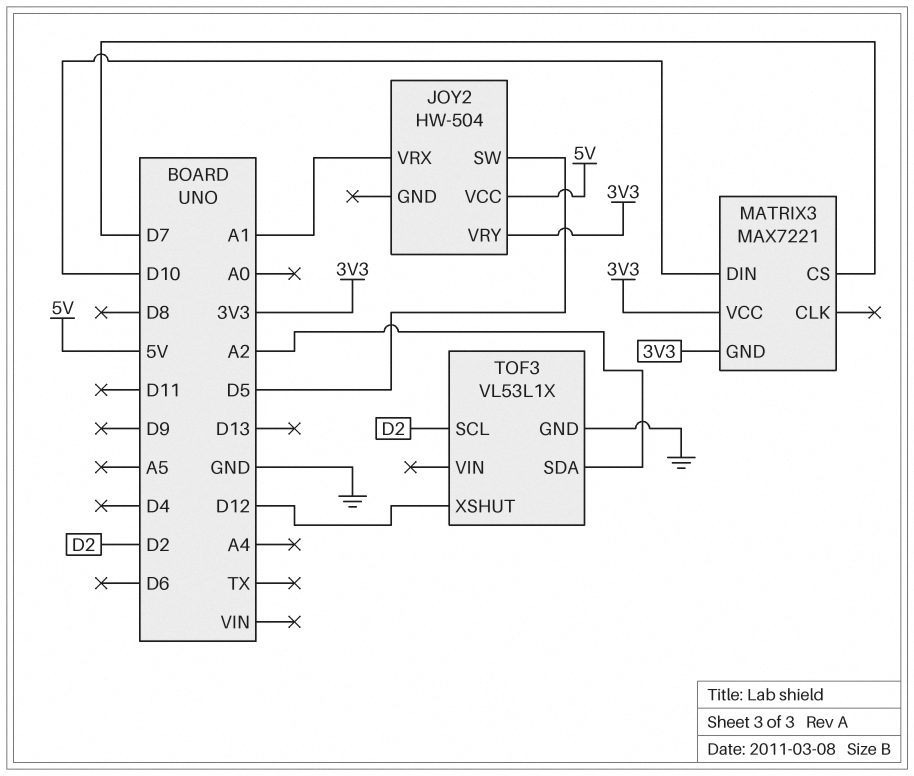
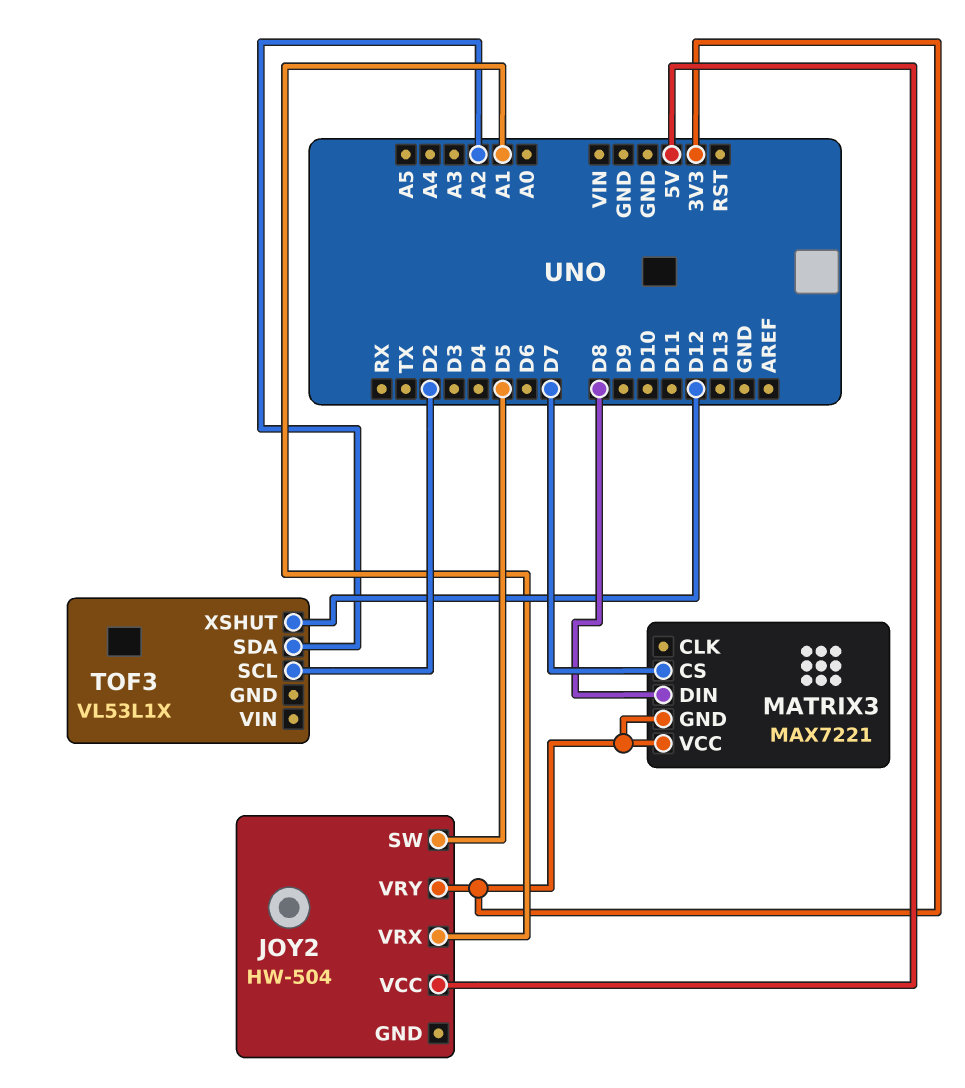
MATRIX3 pin DIN: D10 -> D8
TOF3 pin GND: GND -> none

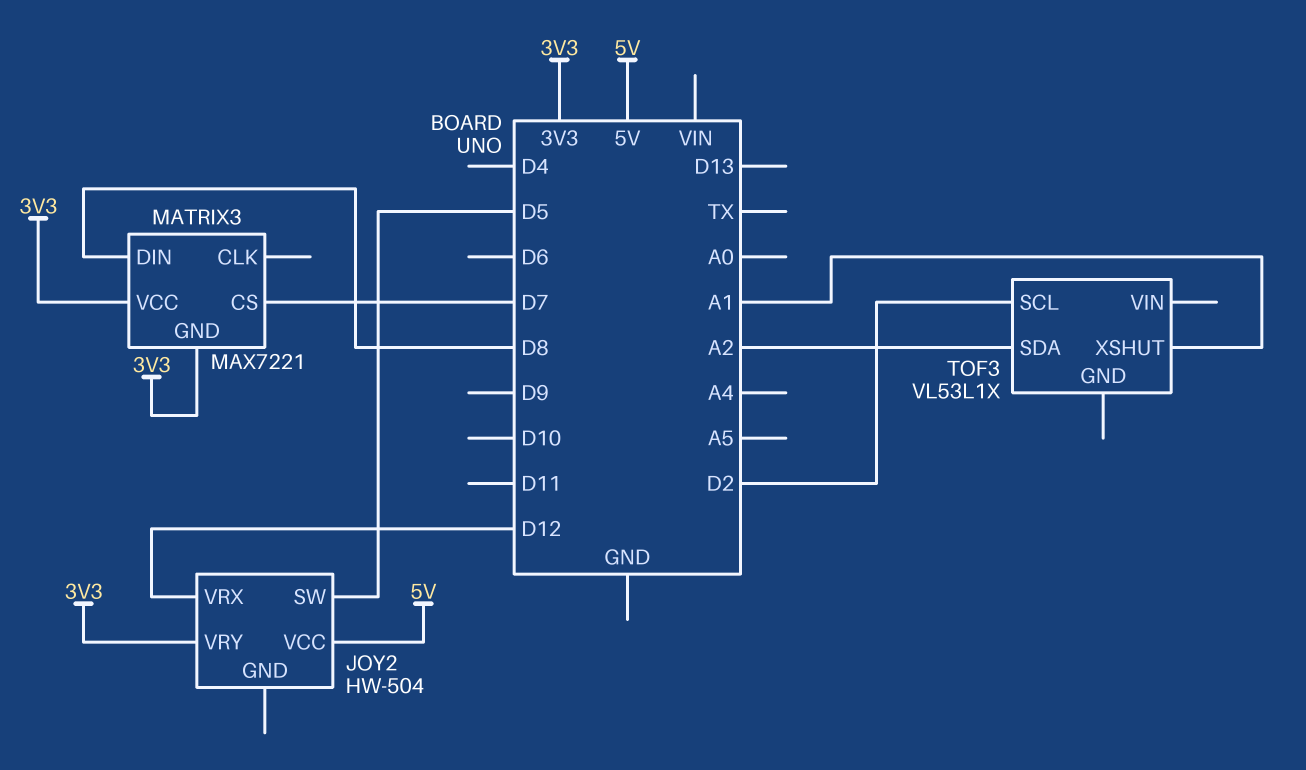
JOY2 pin VRX: A1 -> D12
TOF3 pin XSHUT: D12 -> A1

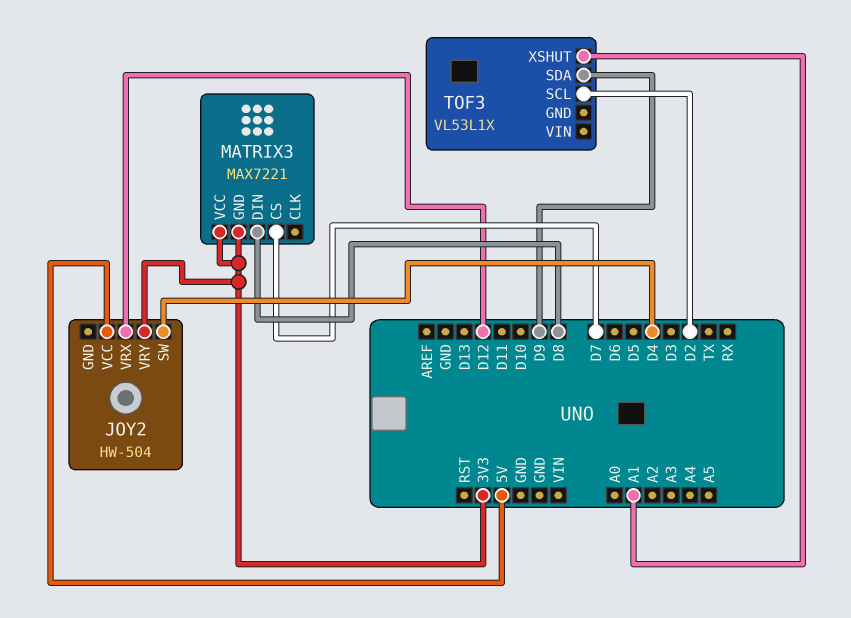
JOY2 pin SW: D5 -> D4
TOF3 pin SDA: A2 -> D9

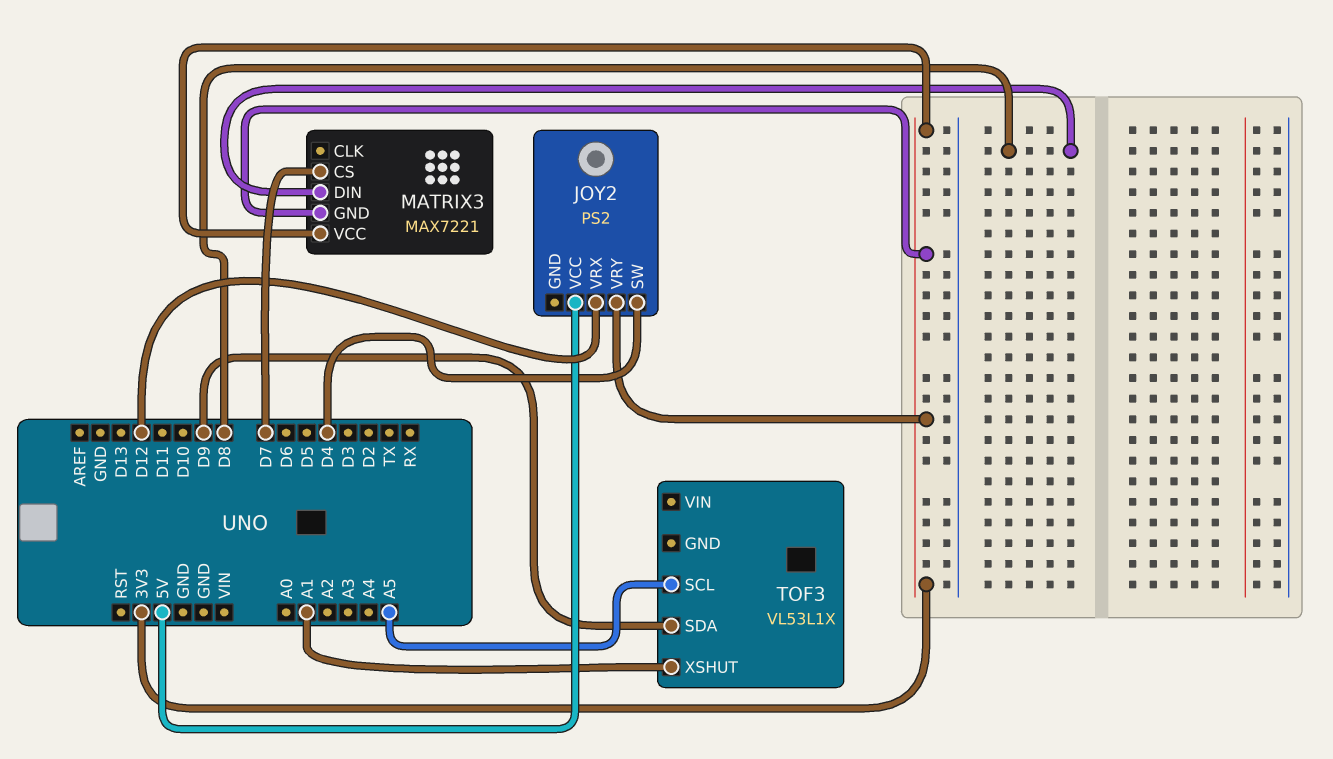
JOY2: HW-504 -> PS2
TOF3 pin SCL: D2 -> A5

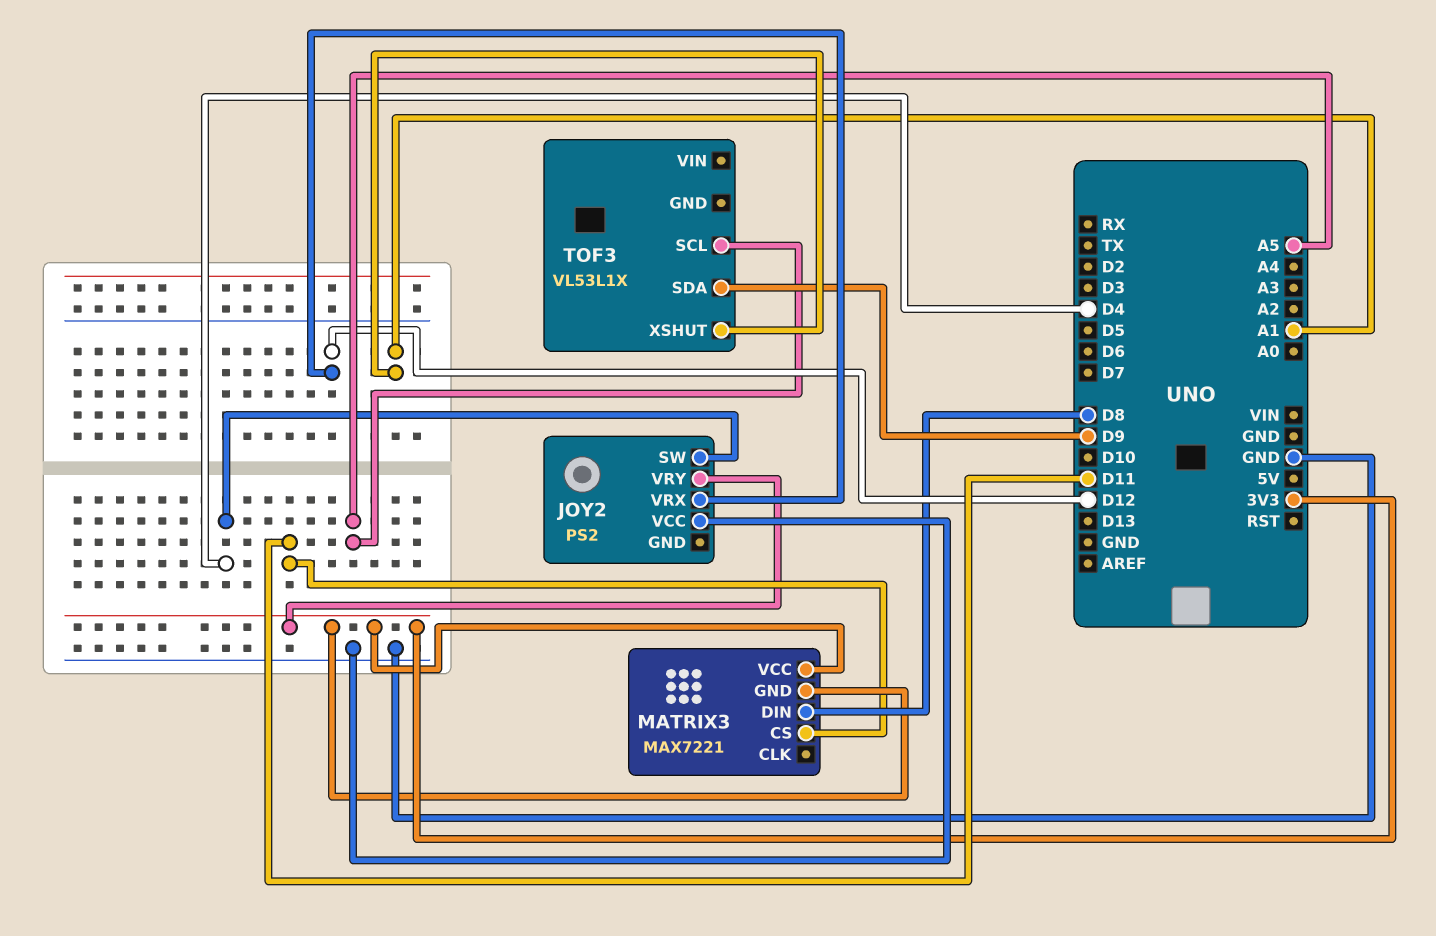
JOY2 pin VCC: 5V -> GND
MATRIX3 pin CS: D7 -> D11

